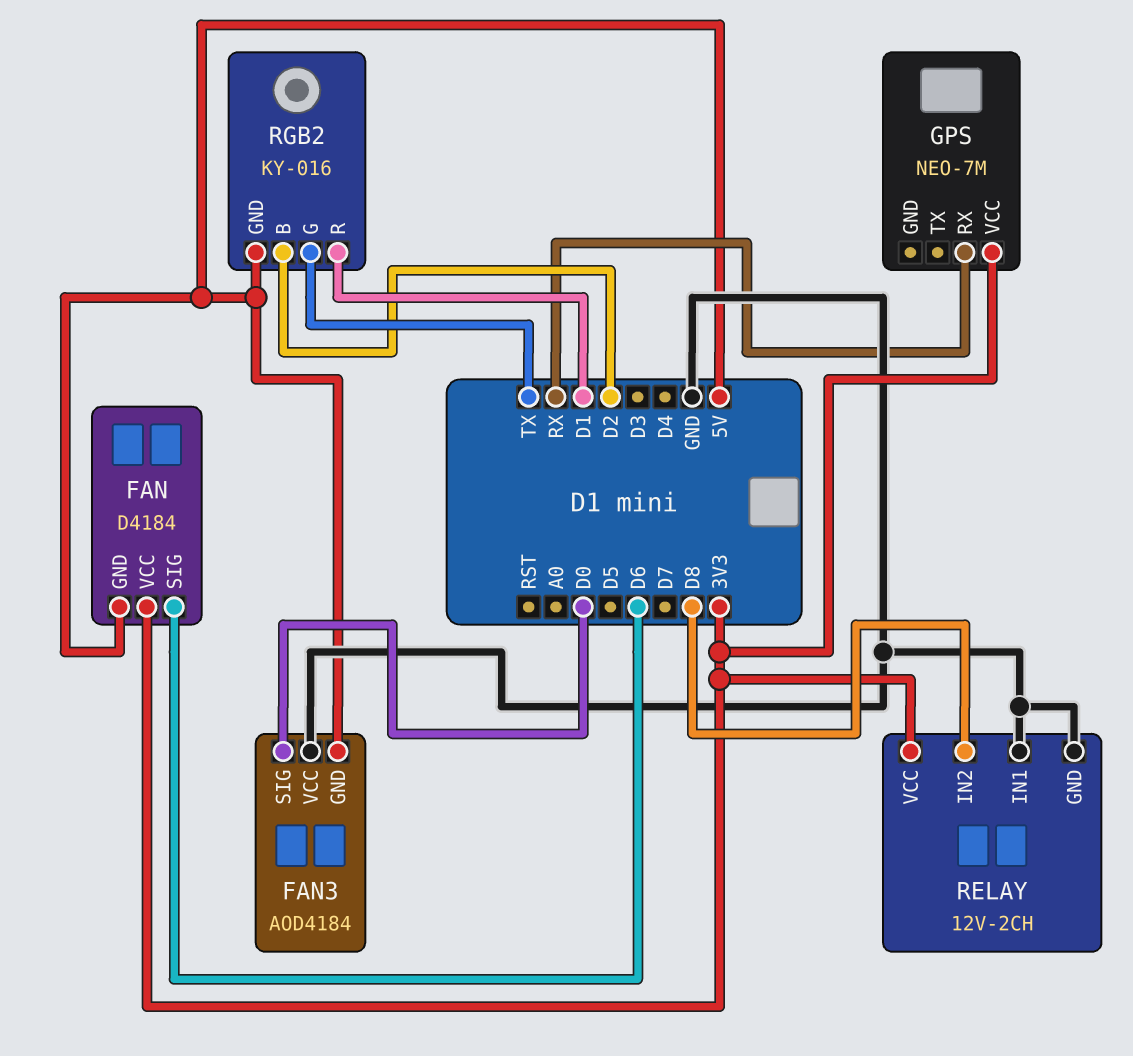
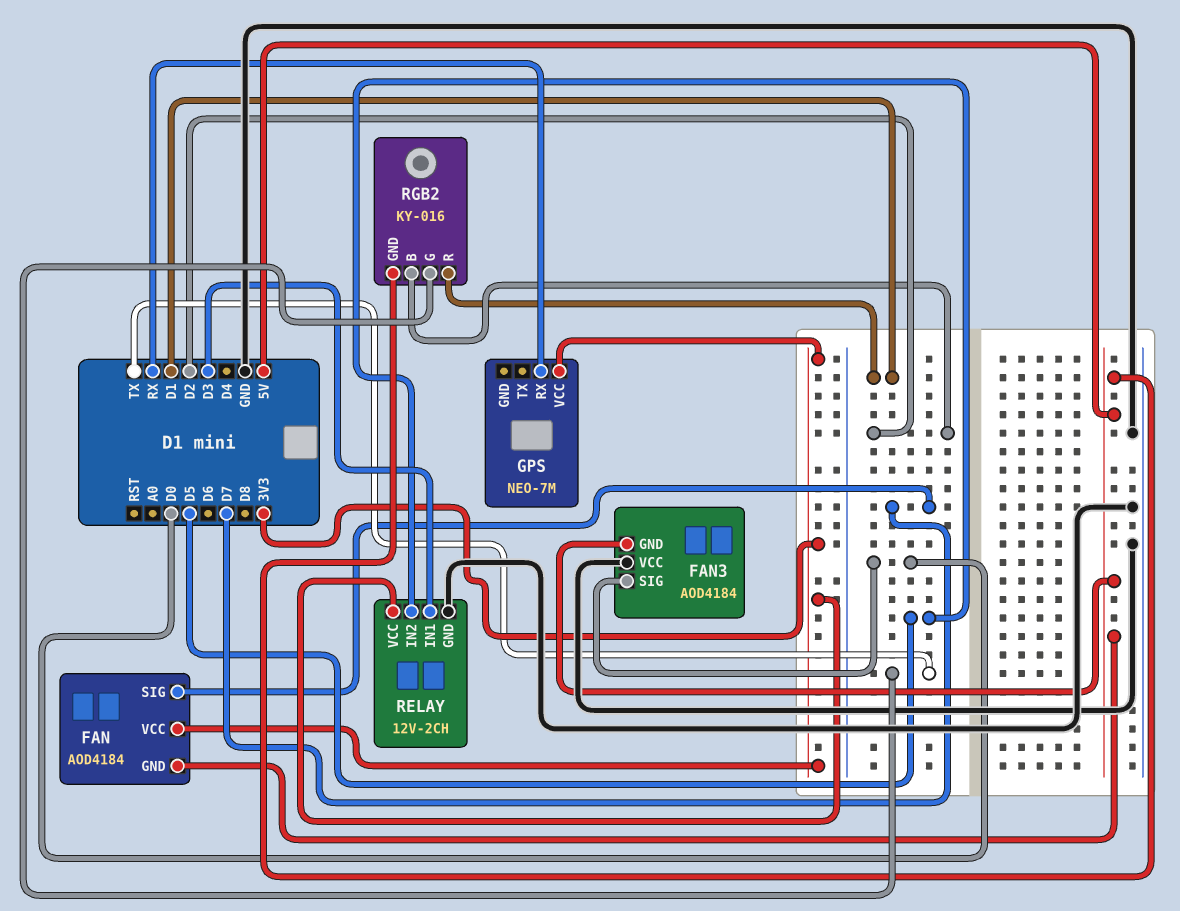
FAN: D4184 -> AOD4184
FAN pin SIG: D6 -> D7
RELAY pin IN1: GND -> D3
RELAY pin IN2: D8 -> D5

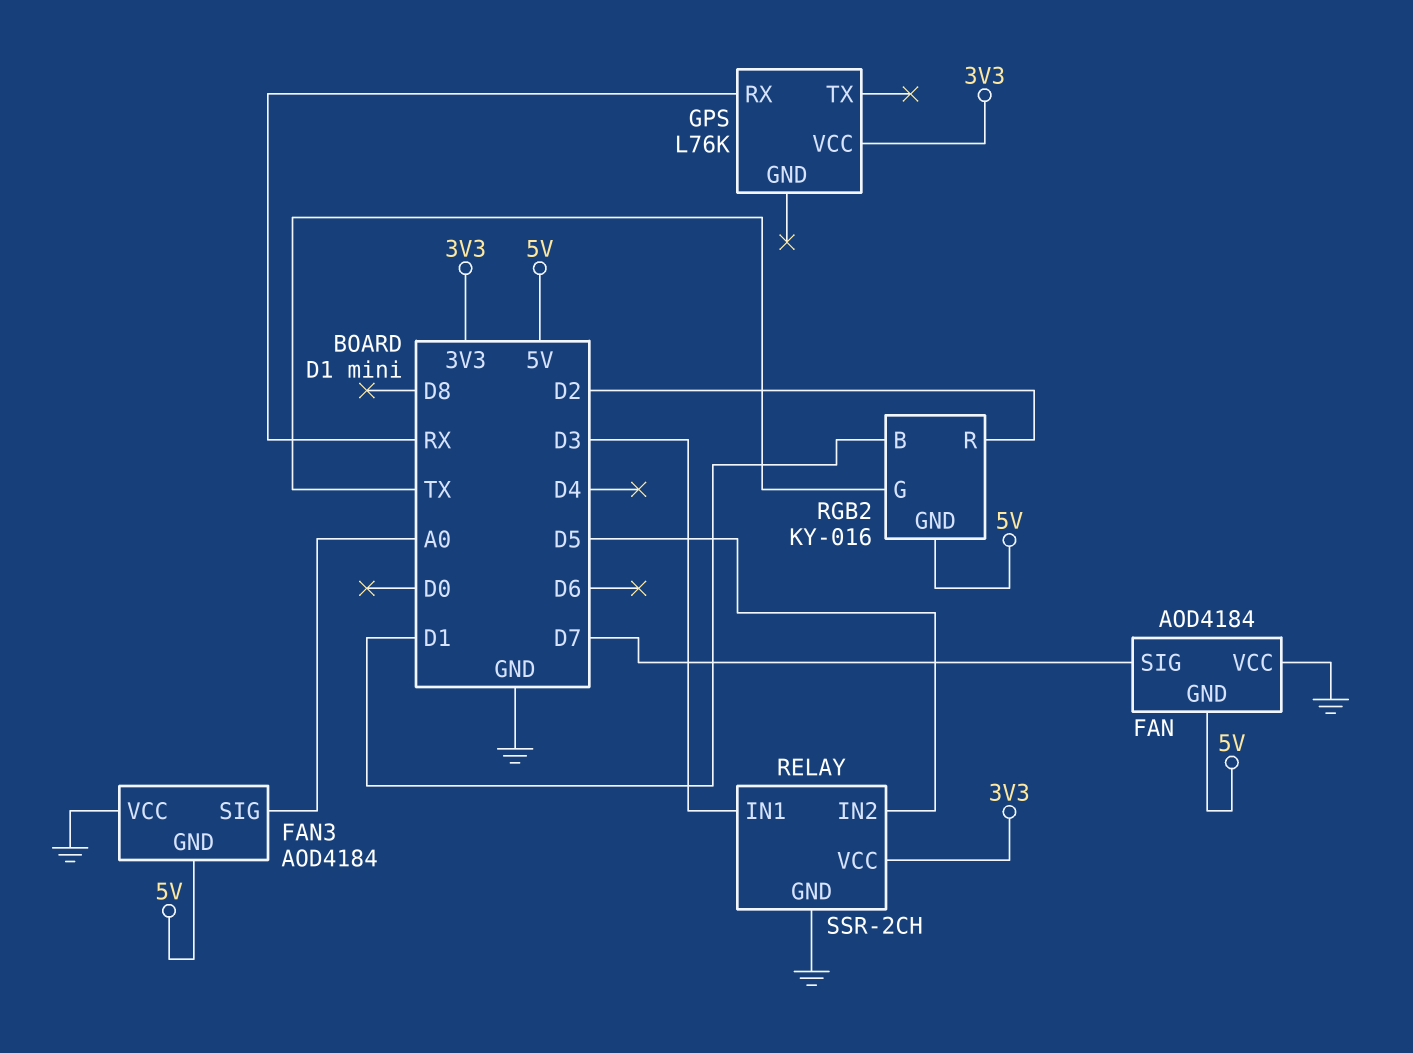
FAN pin VCC: 3V3 -> GND
FAN3 pin SIG: D0 -> A0
GPS: NEO-7M -> L76K
RELAY: 12V-2CH -> SSR-2CH
RGB2 pin B: D2 -> D1
RGB2 pin R: D1 -> D2

